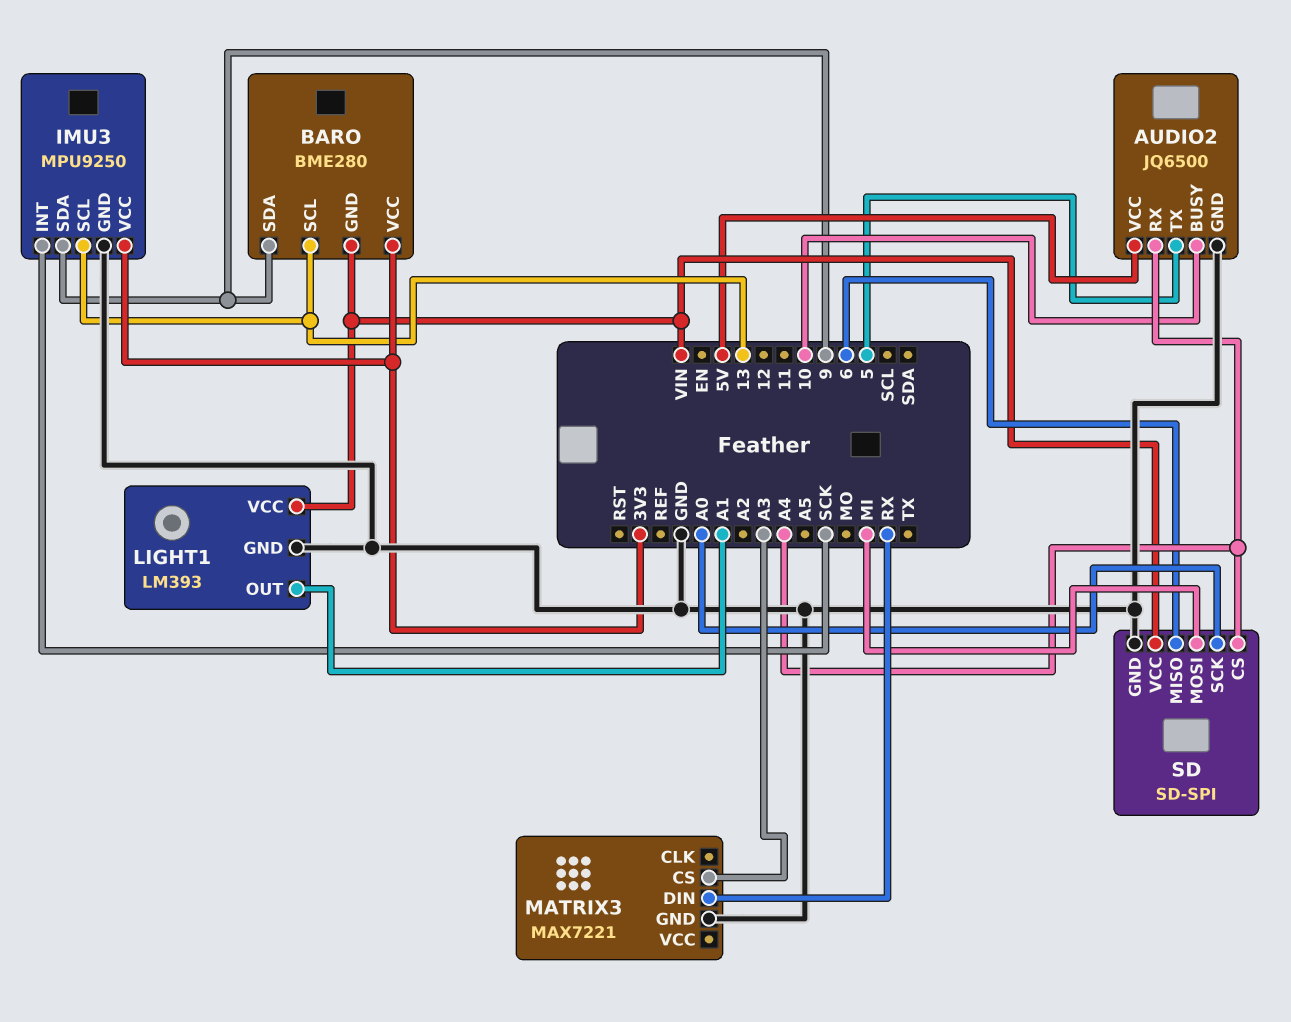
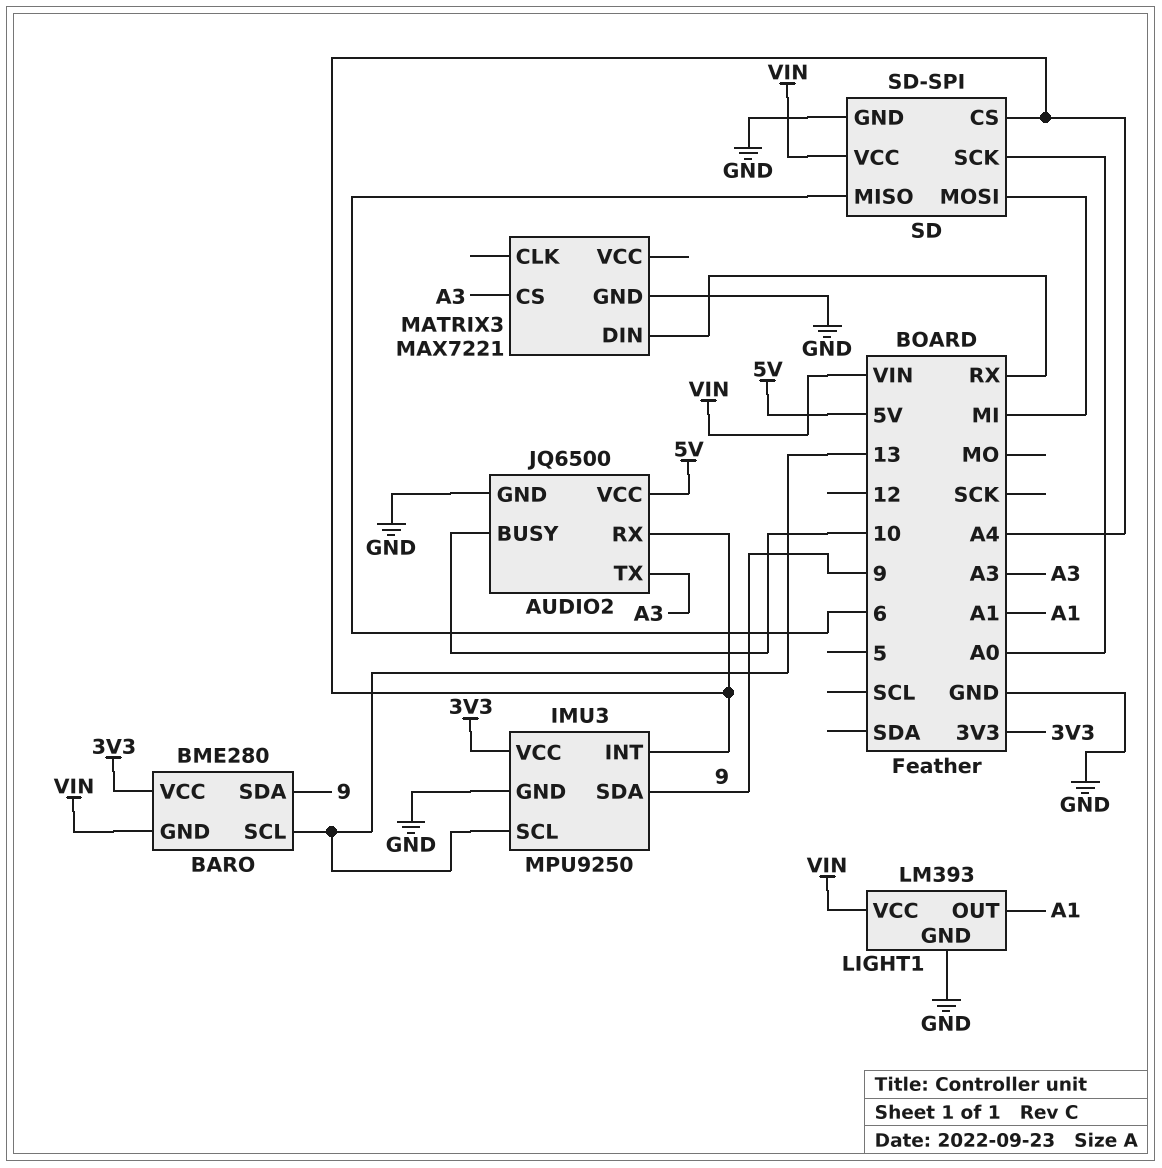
AUDIO2 pin TX: 5 -> A3
IMU3 pin INT: SCK -> A4

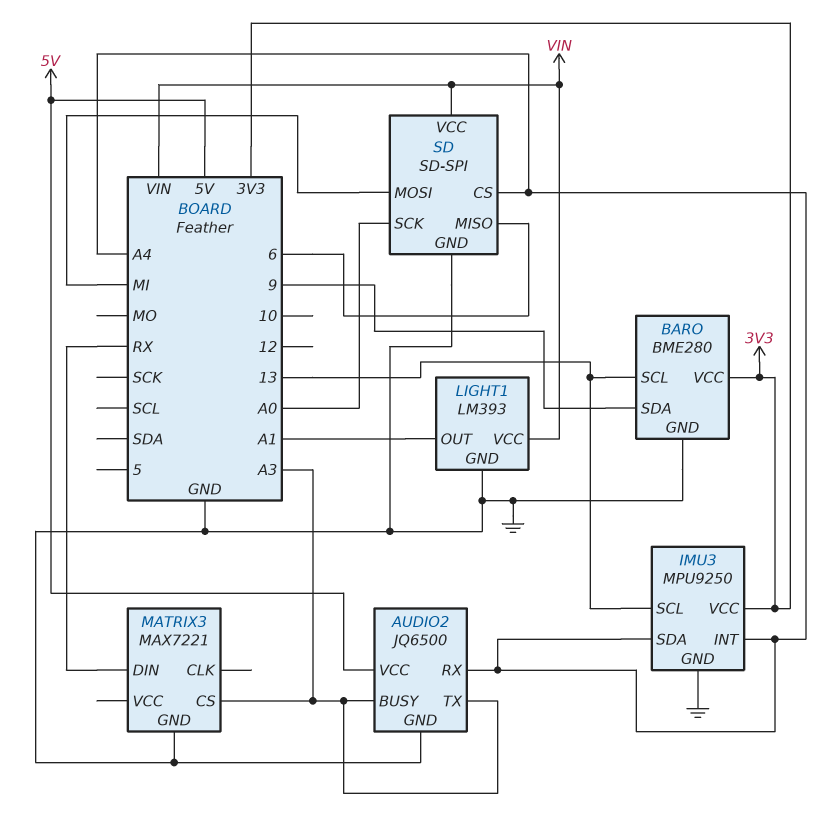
AUDIO2 pin BUSY: 10 -> A3
BARO pin GND: VIN -> GND
IMU3 pin SDA: 9 -> A4

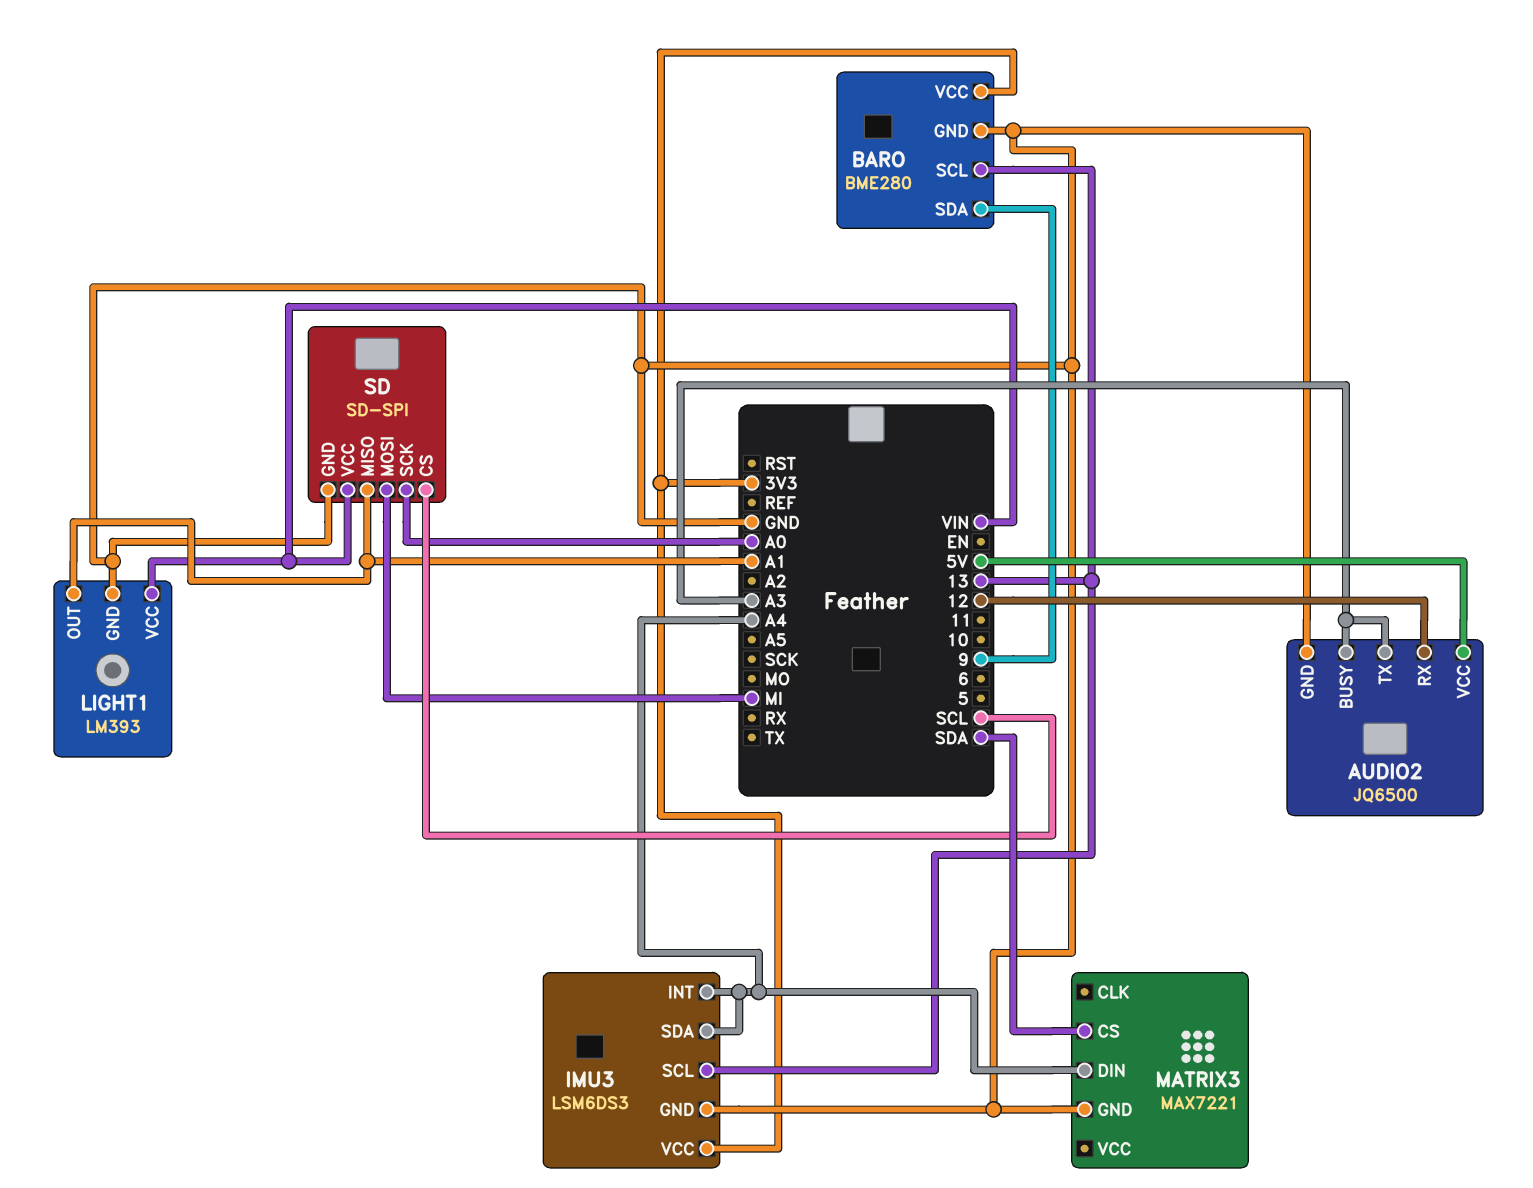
AUDIO2 pin RX: A4 -> 12
IMU3: MPU9250 -> LSM6DS3
MATRIX3 pin CS: A3 -> SDA
MATRIX3 pin DIN: RX -> A4
SD pin CS: A4 -> SCL
SD pin MISO: 6 -> A1

